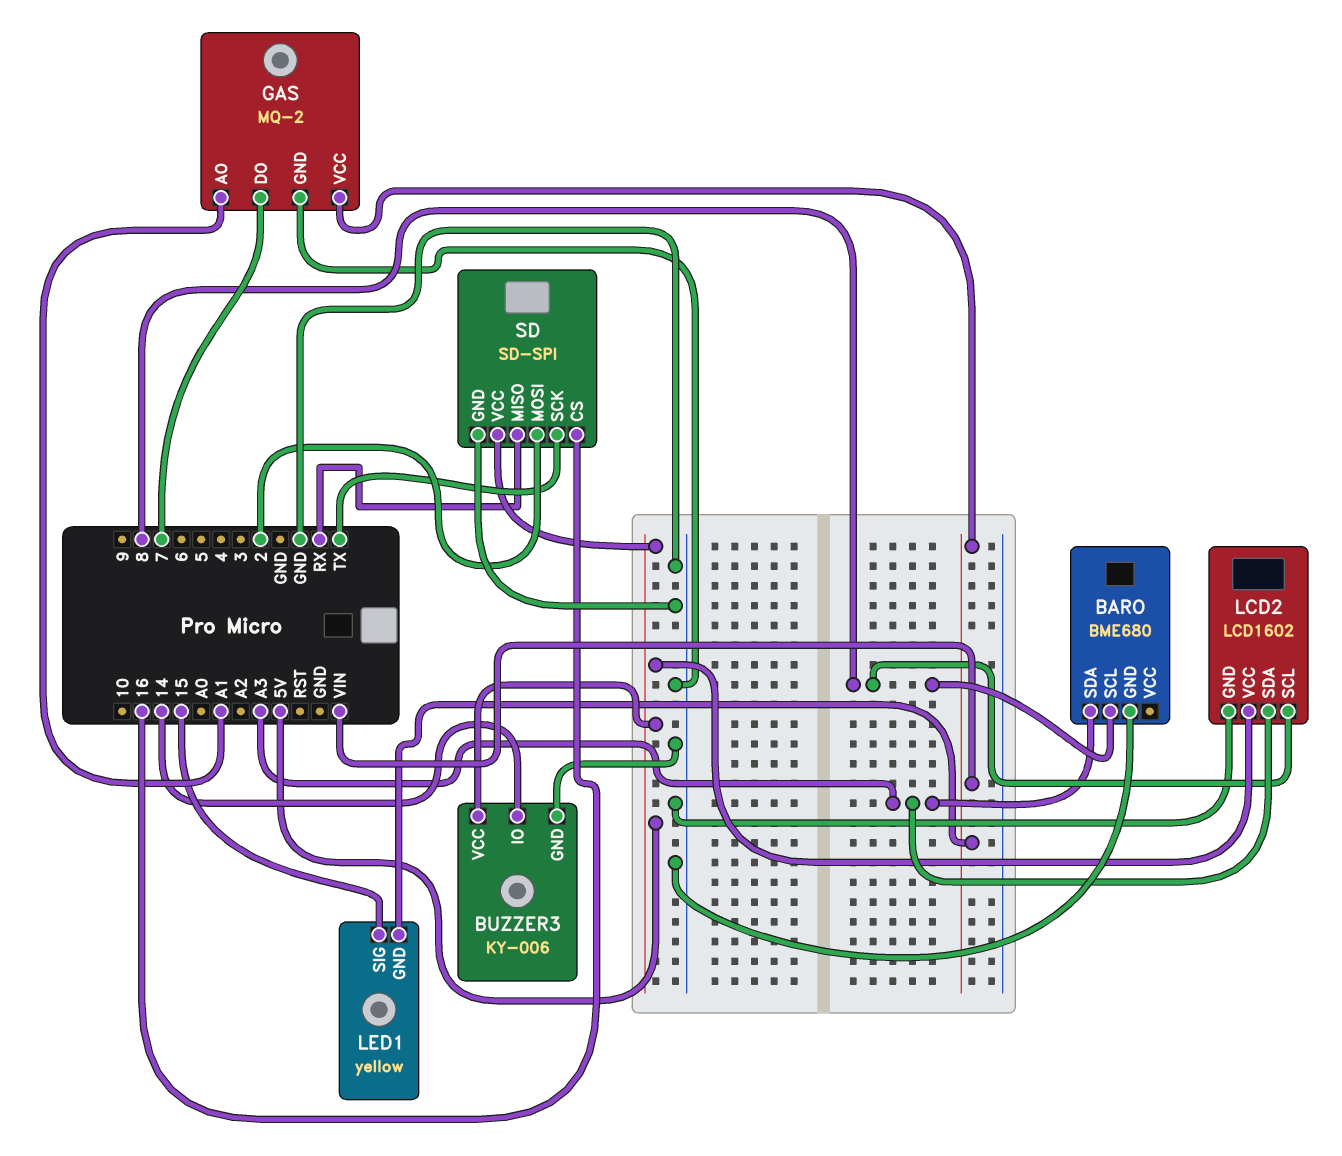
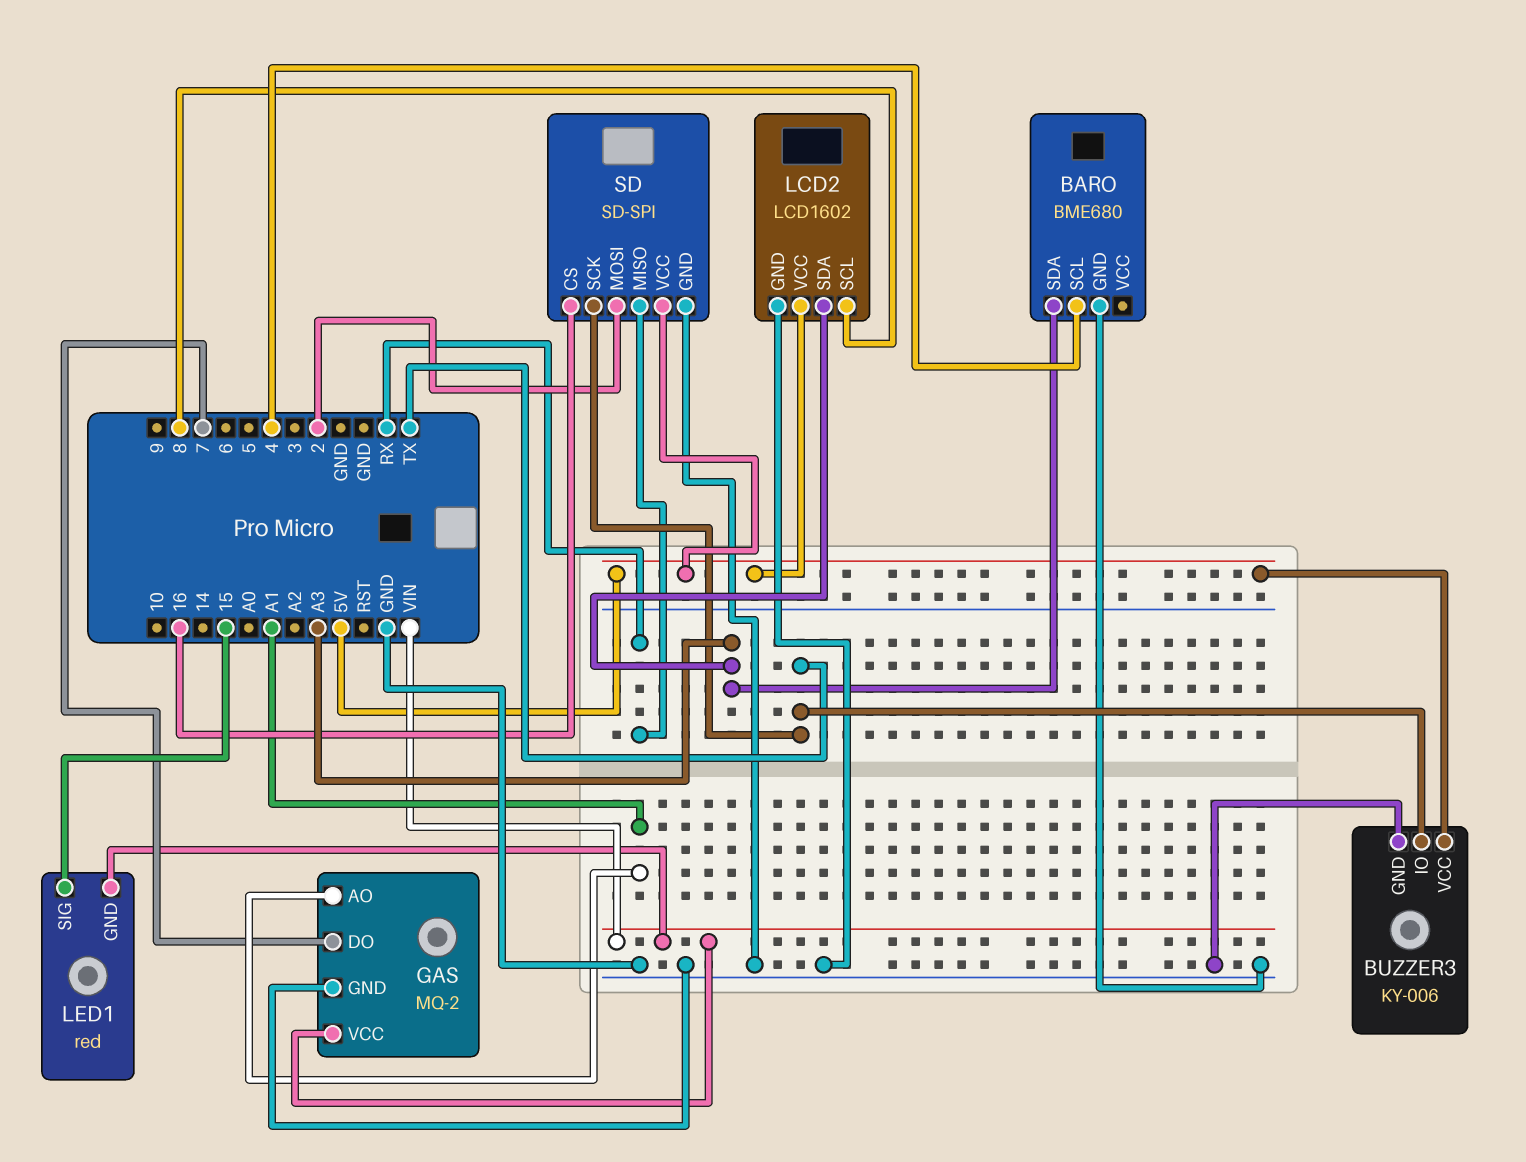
BARO pin SCL: 8 -> 4
BUZZER3 pin IO: 14 -> TX
LED1: yellow -> red

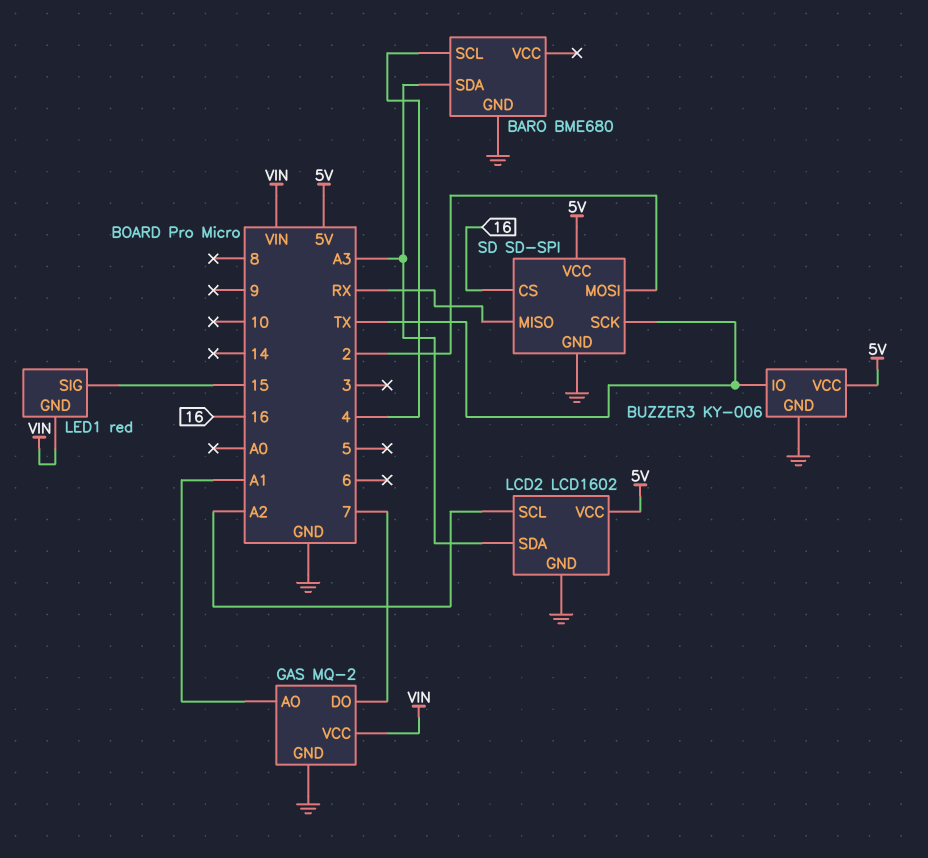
LCD2 pin SCL: 8 -> A2

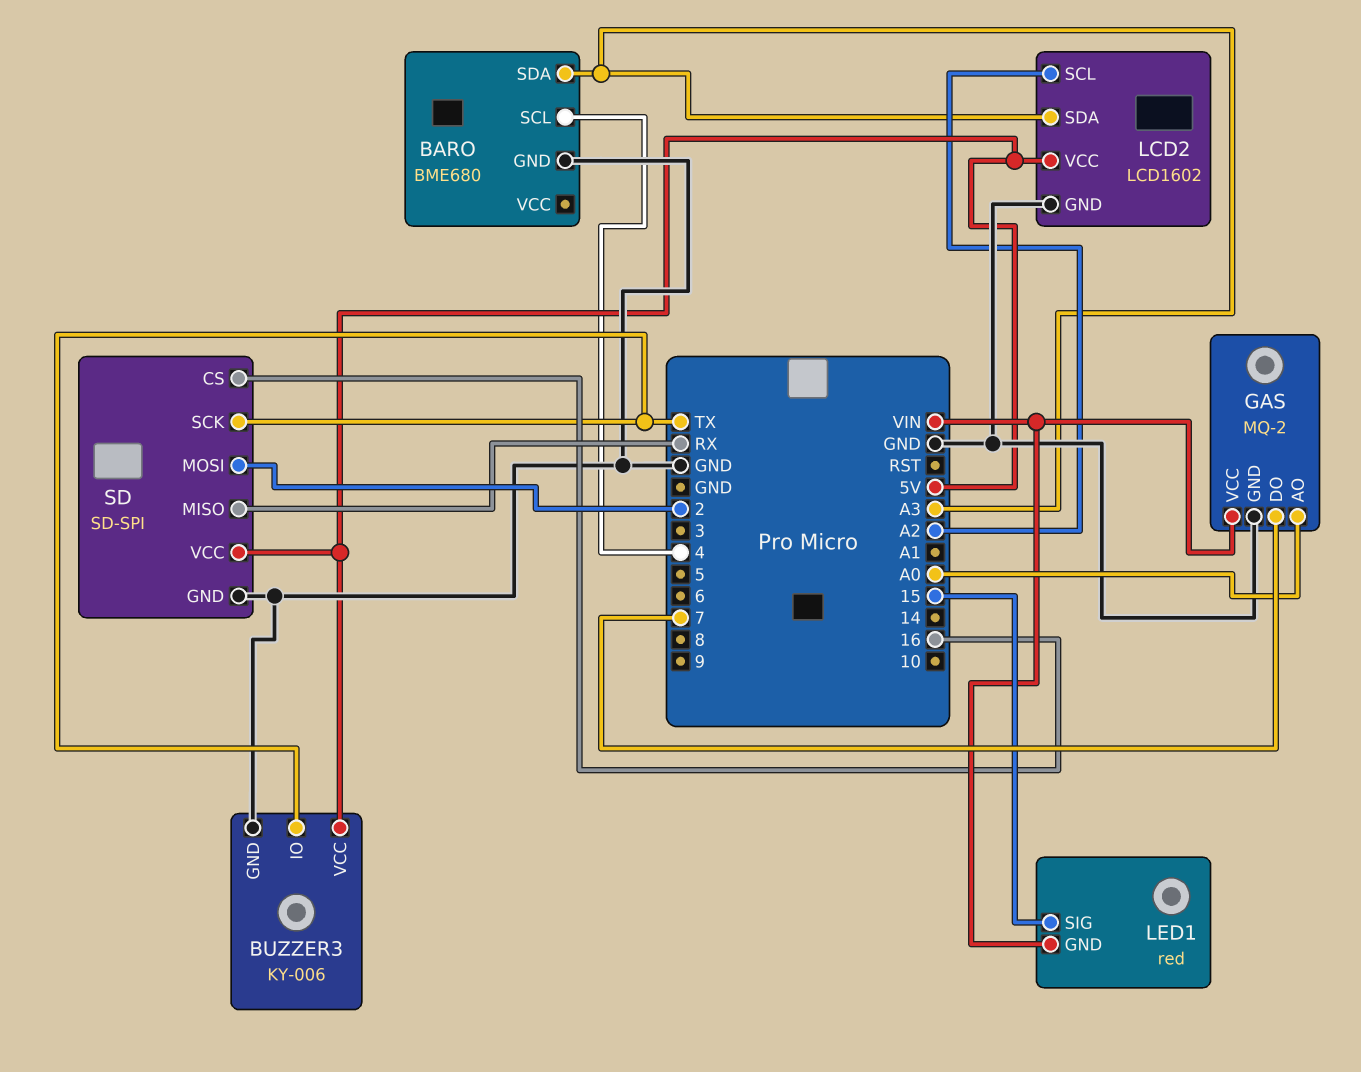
GAS pin AO: A1 -> A0

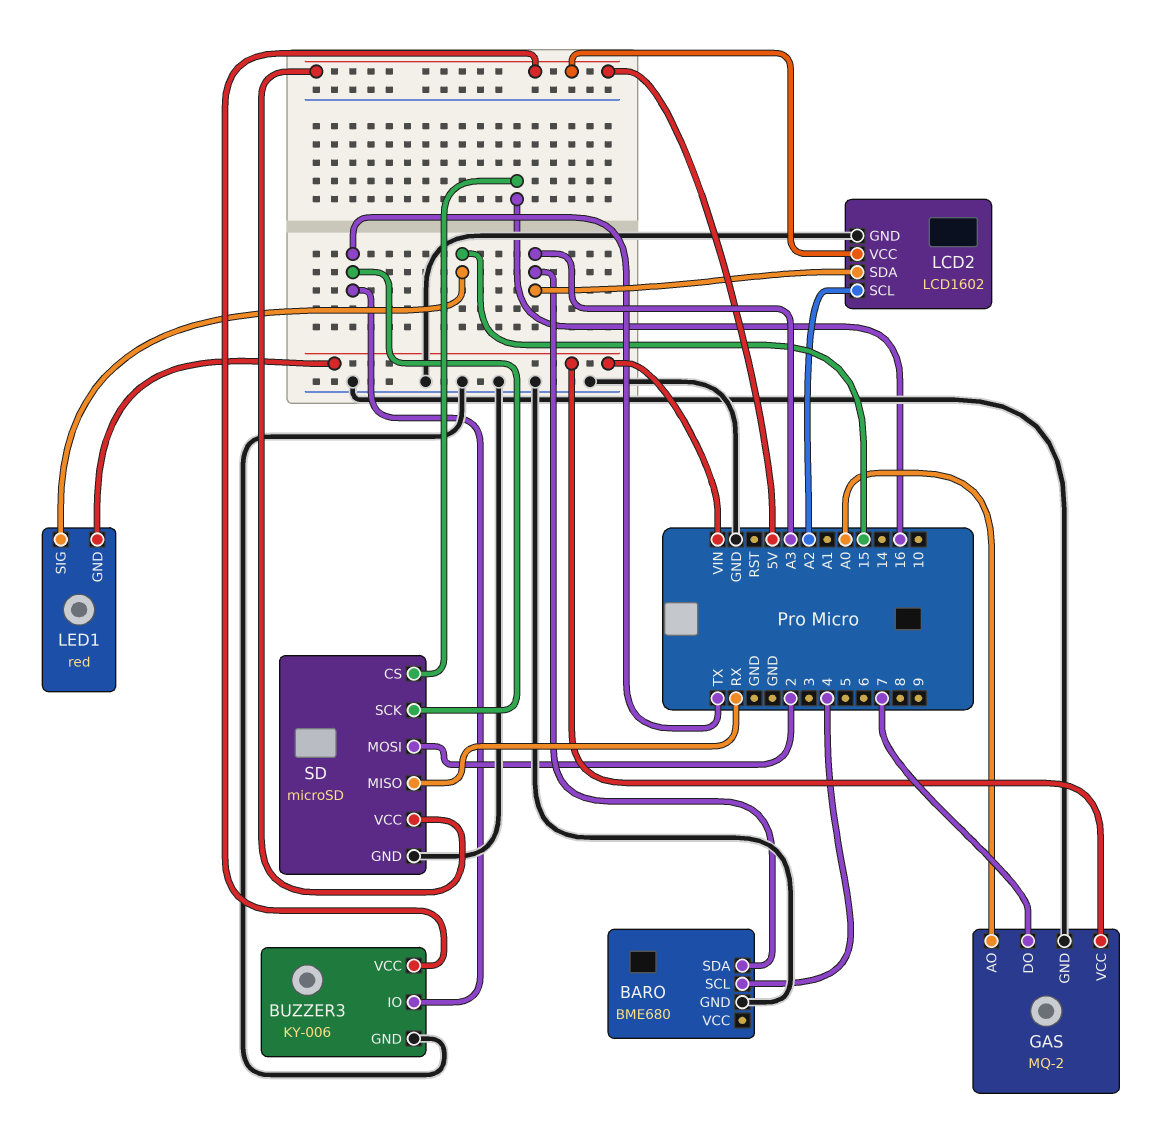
SD: SD-SPI -> microSD

